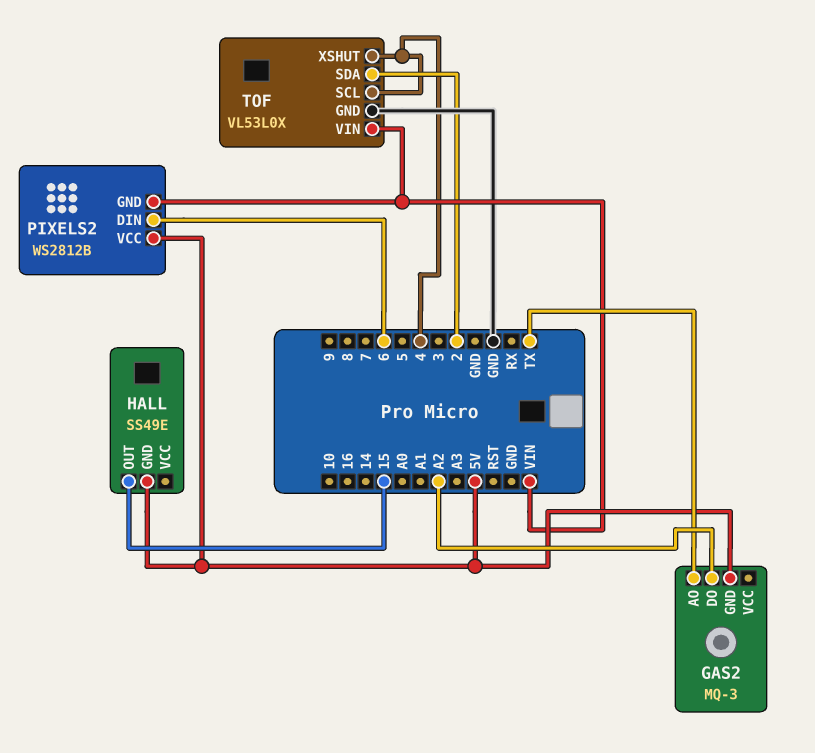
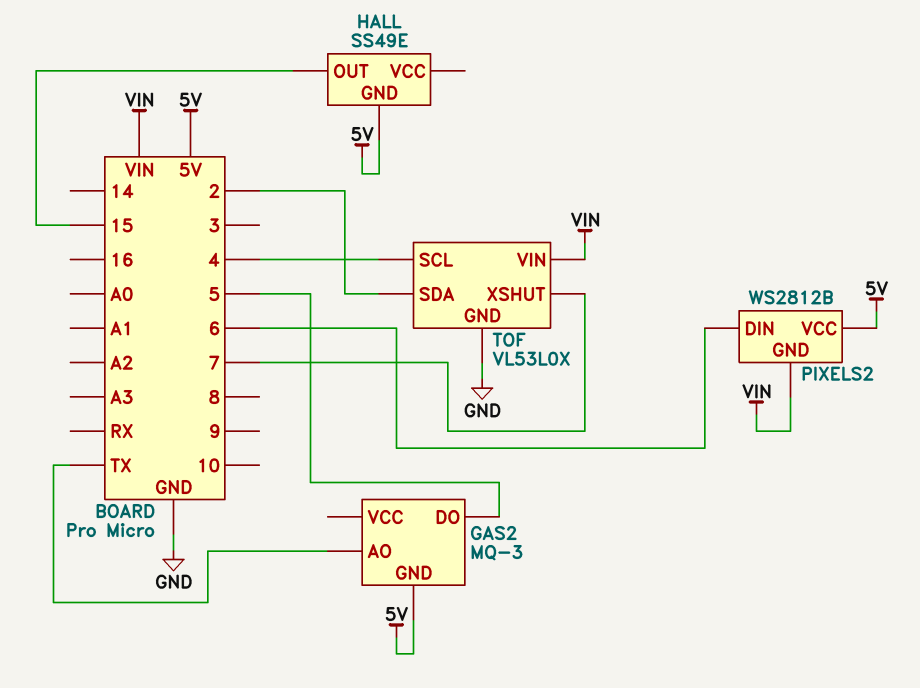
GAS2 pin DO: A2 -> 5
TOF pin XSHUT: 4 -> 7

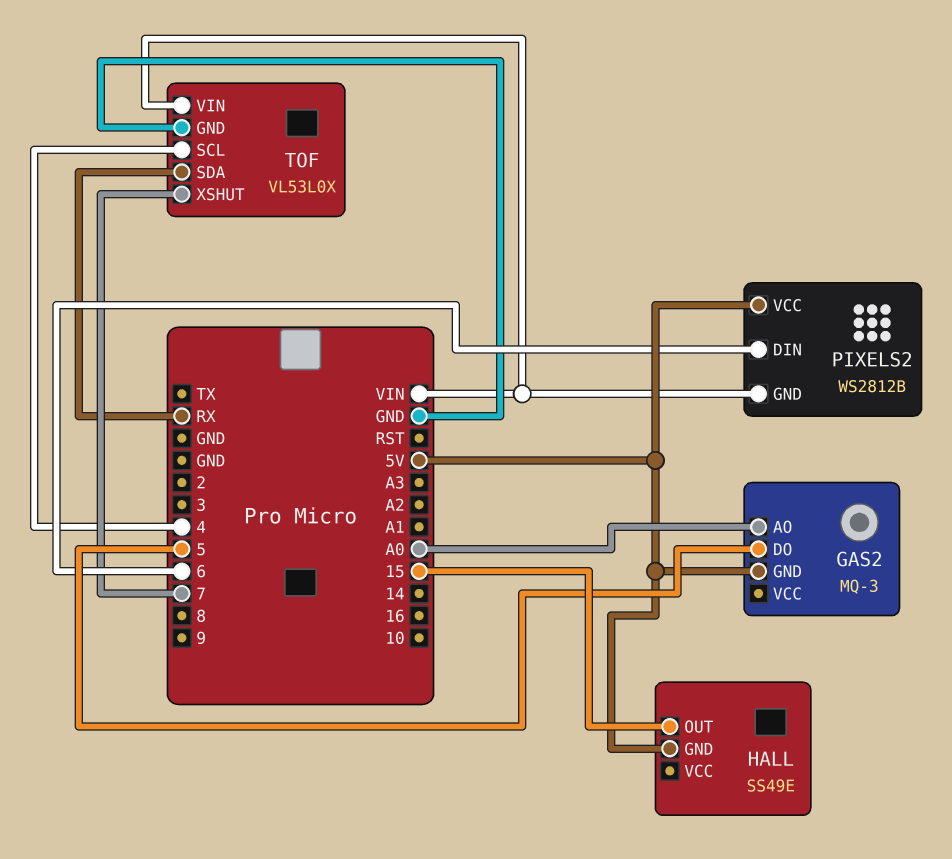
GAS2 pin AO: TX -> A0
TOF pin SDA: 2 -> RX

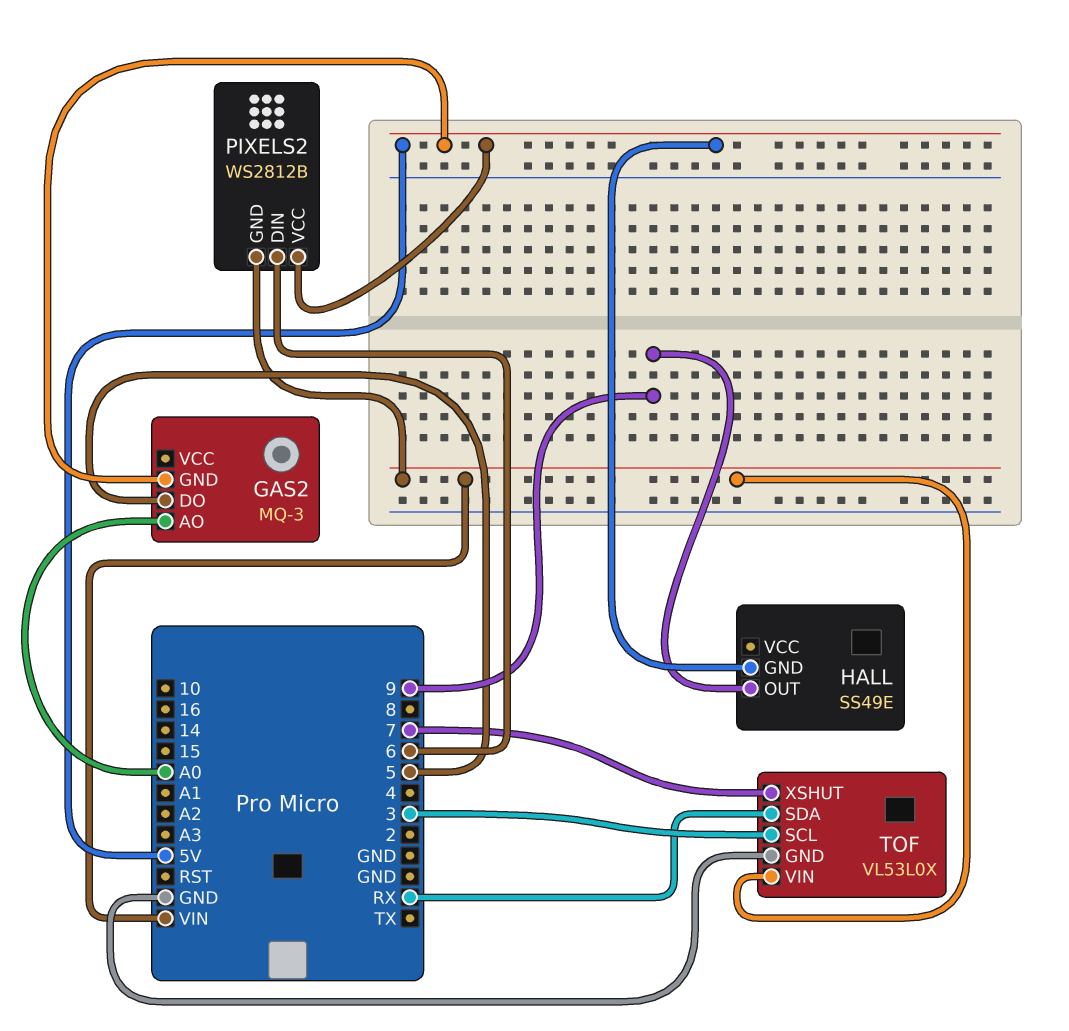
HALL pin OUT: 15 -> 9
TOF pin SCL: 4 -> 3

